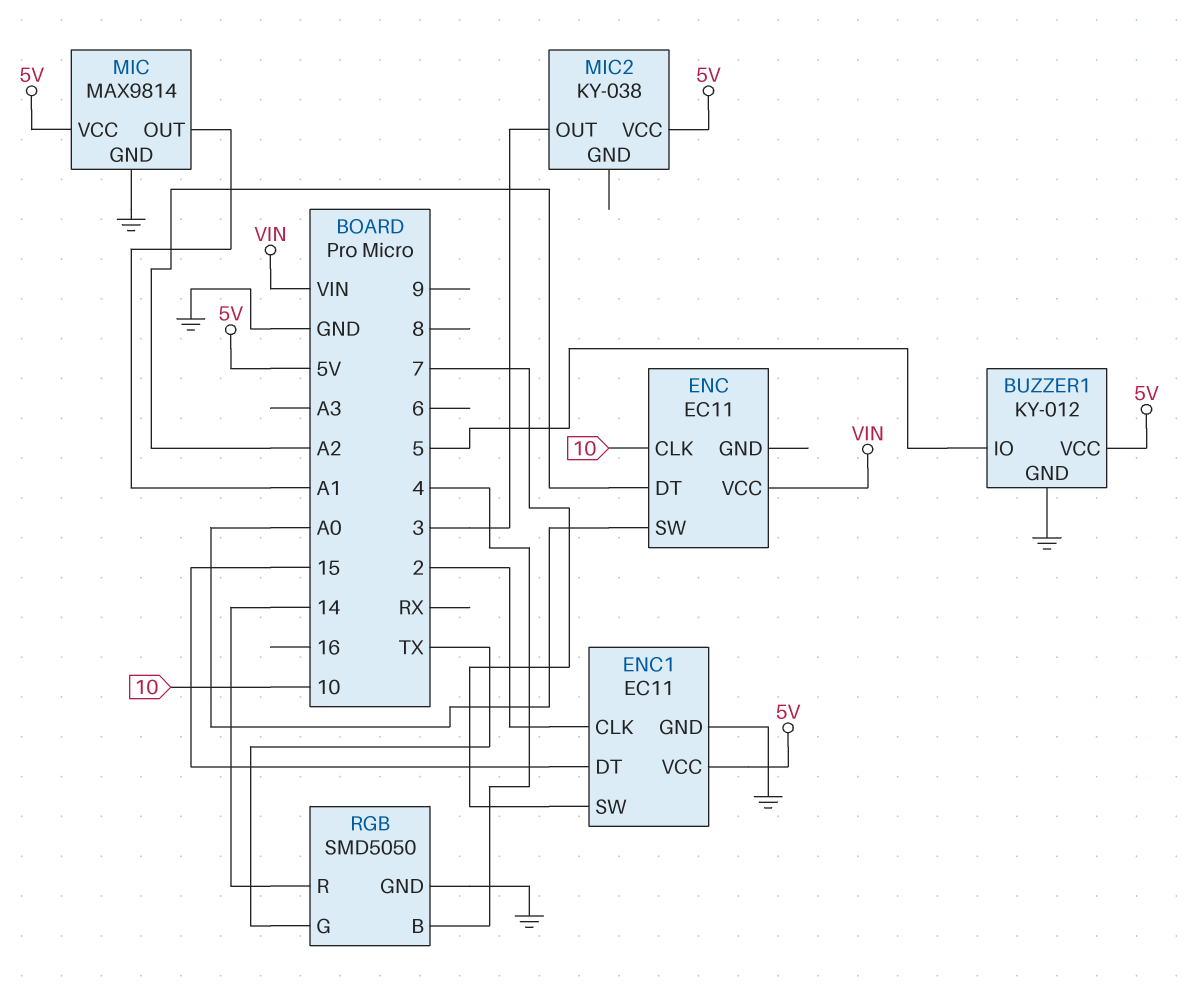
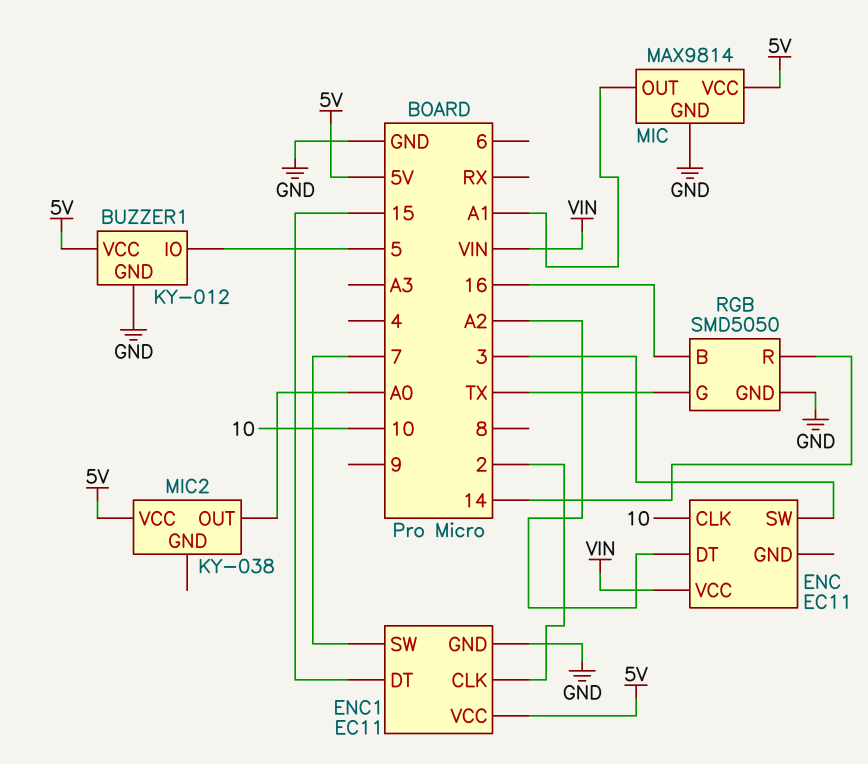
ENC pin SW: A0 -> 3
MIC2 pin OUT: 3 -> A0
RGB pin B: 4 -> 16

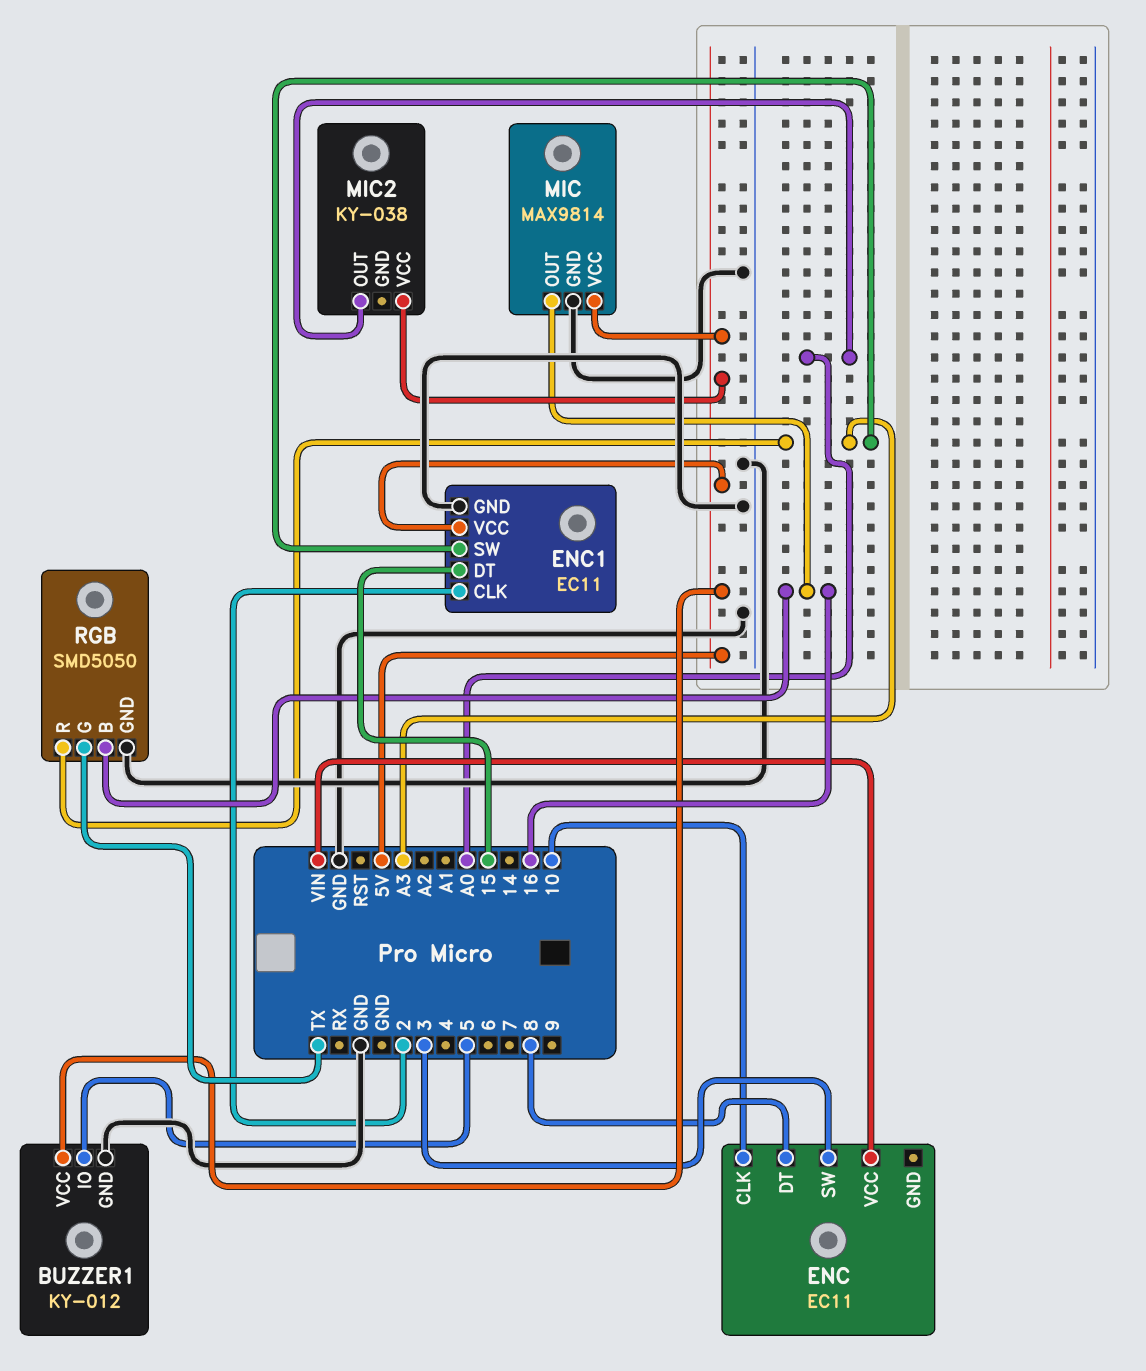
ENC pin DT: A2 -> 8
ENC1 pin SW: 7 -> A3
MIC pin OUT: A1 -> 16
RGB pin R: 14 -> A3

